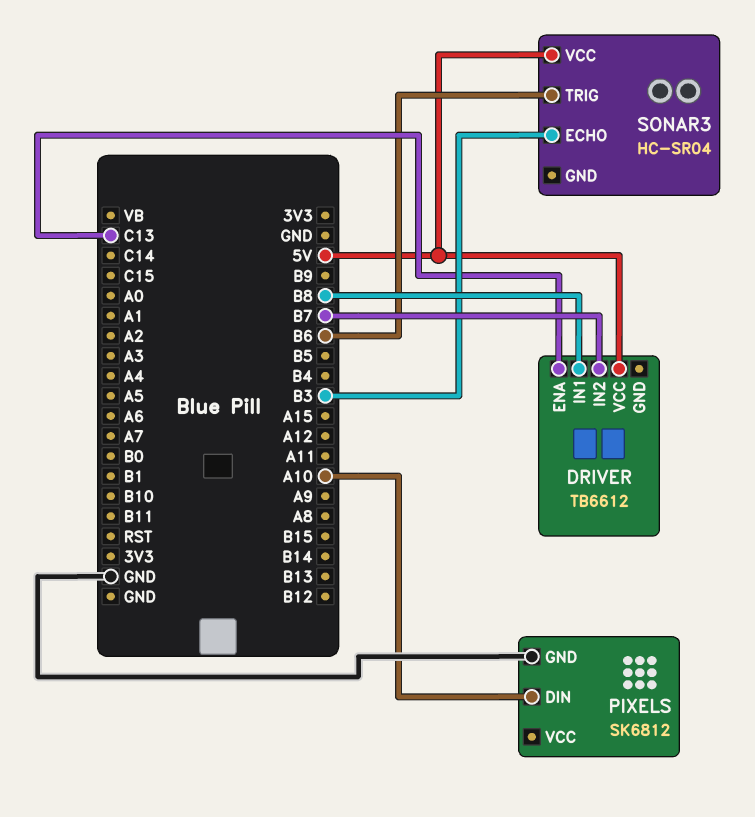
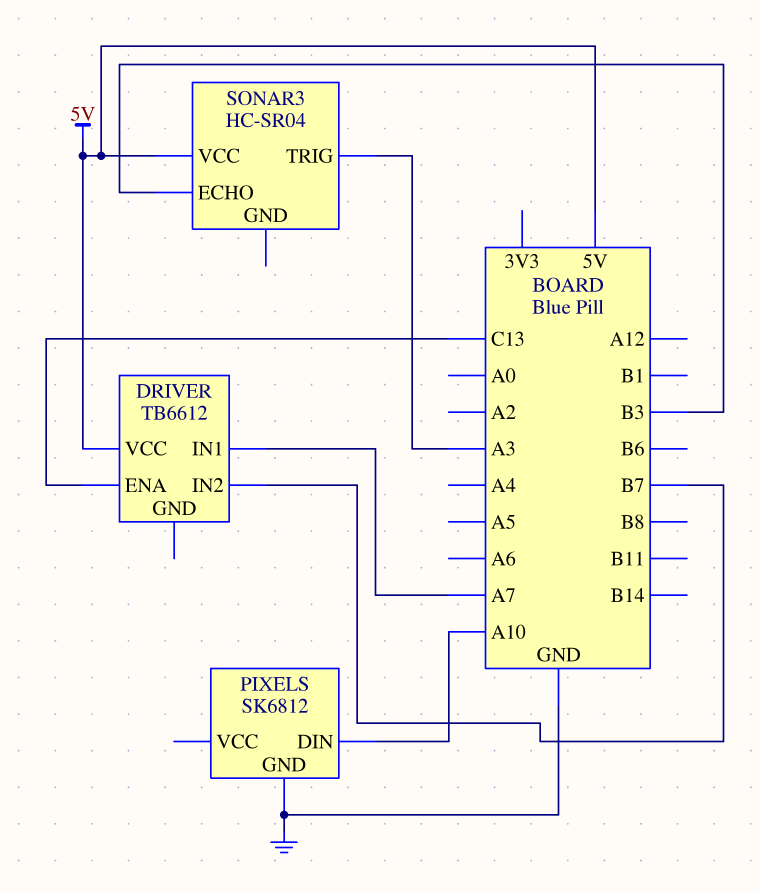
DRIVER pin IN1: B8 -> A7
SONAR3 pin TRIG: B6 -> A3

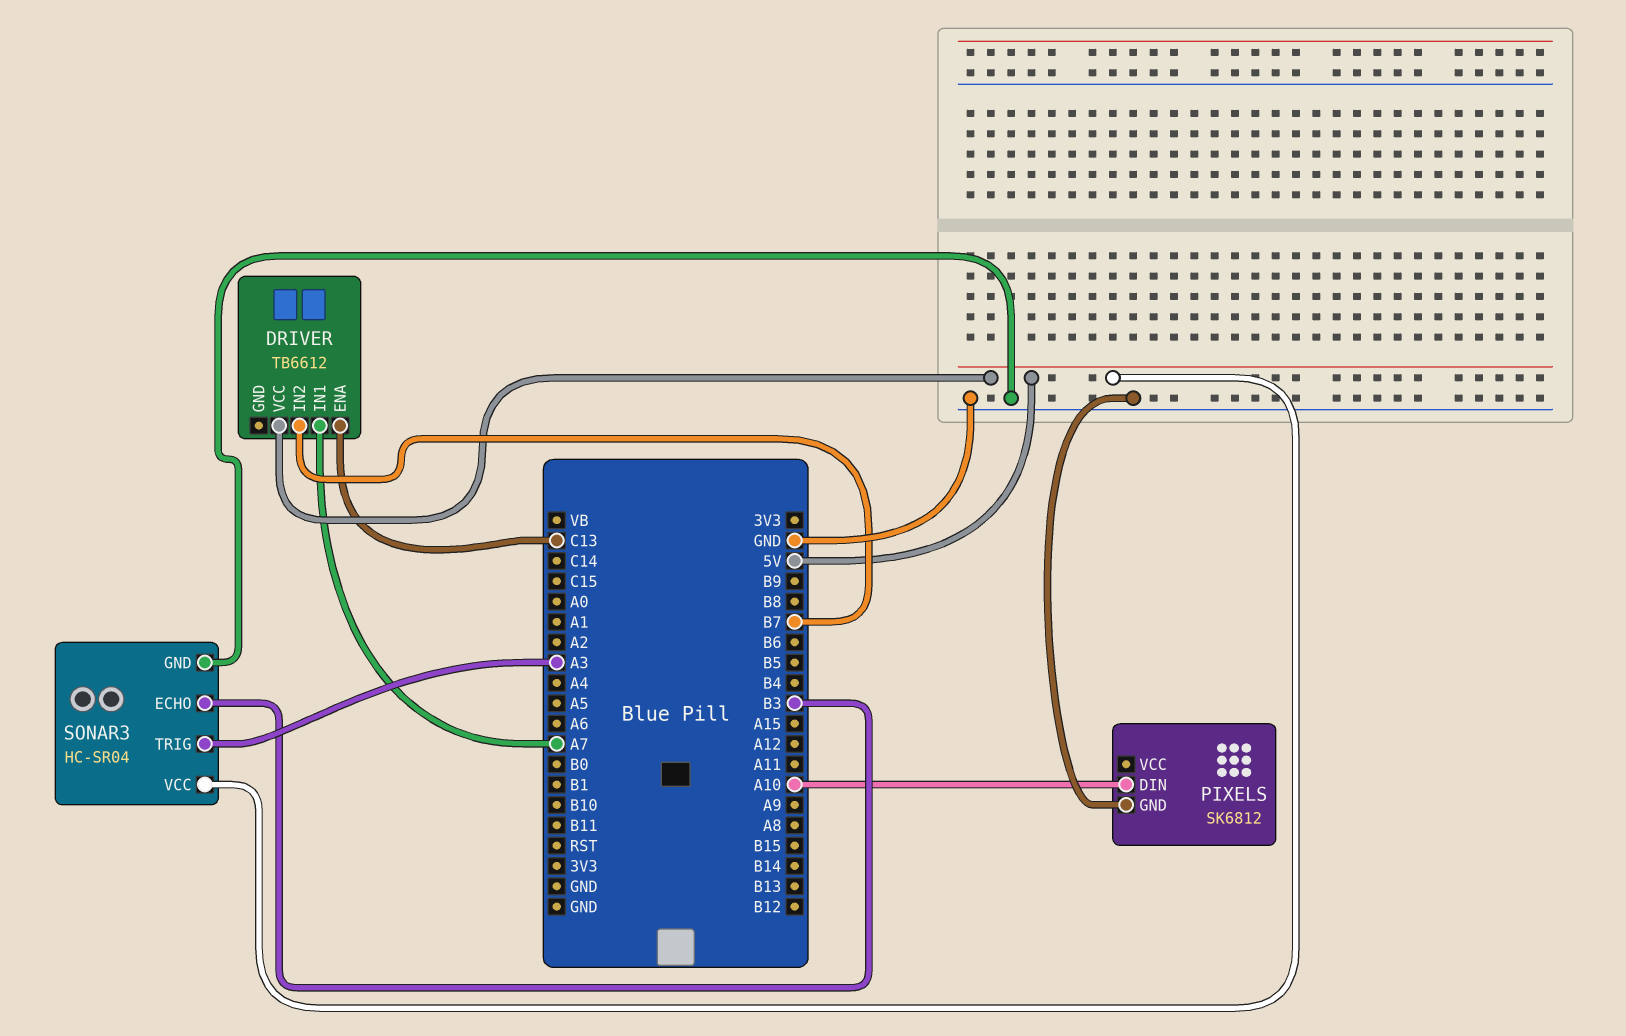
SONAR3 pin GND: none -> GND

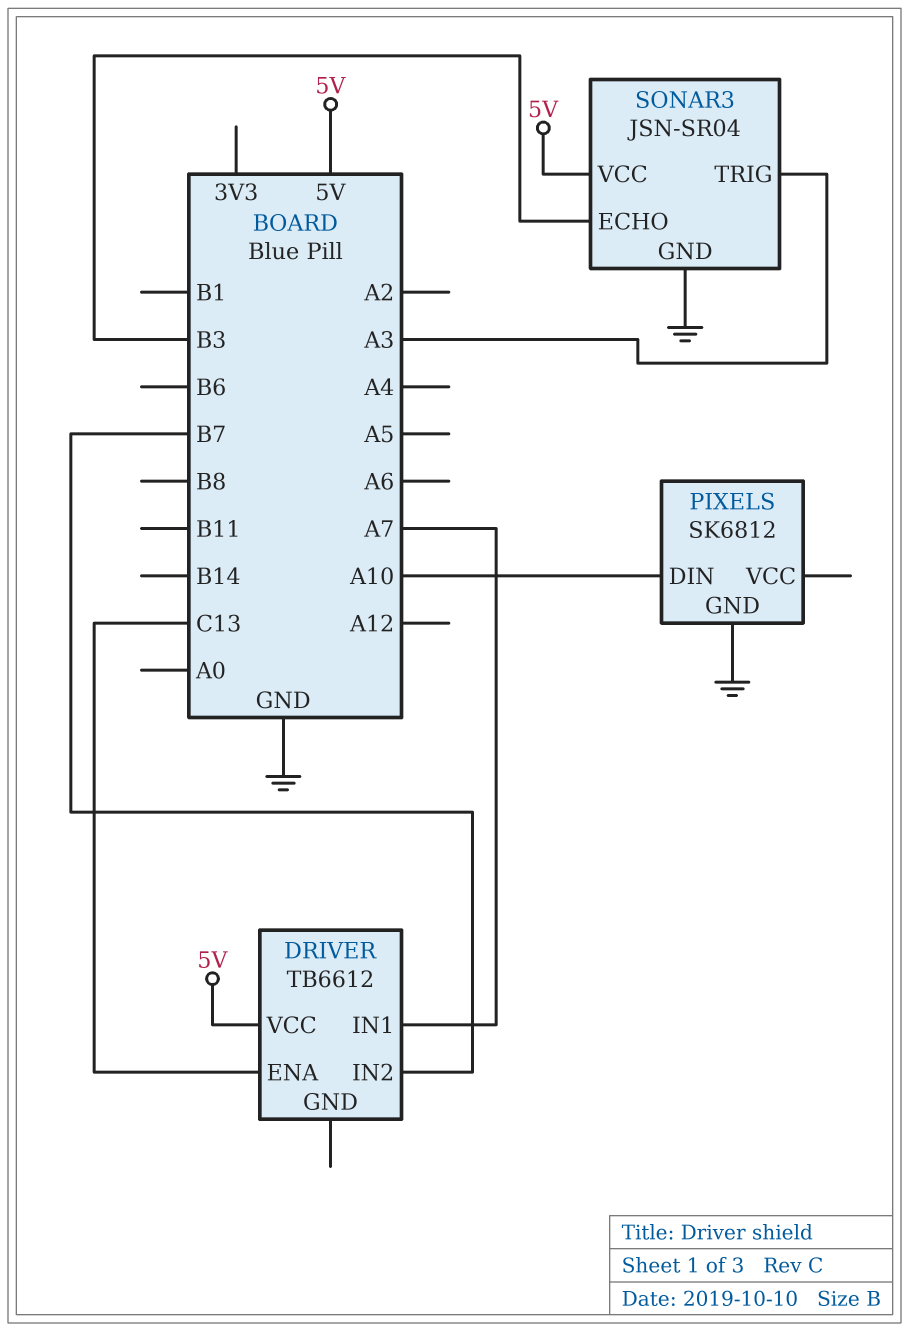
SONAR3: HC-SR04 -> JSN-SR04

